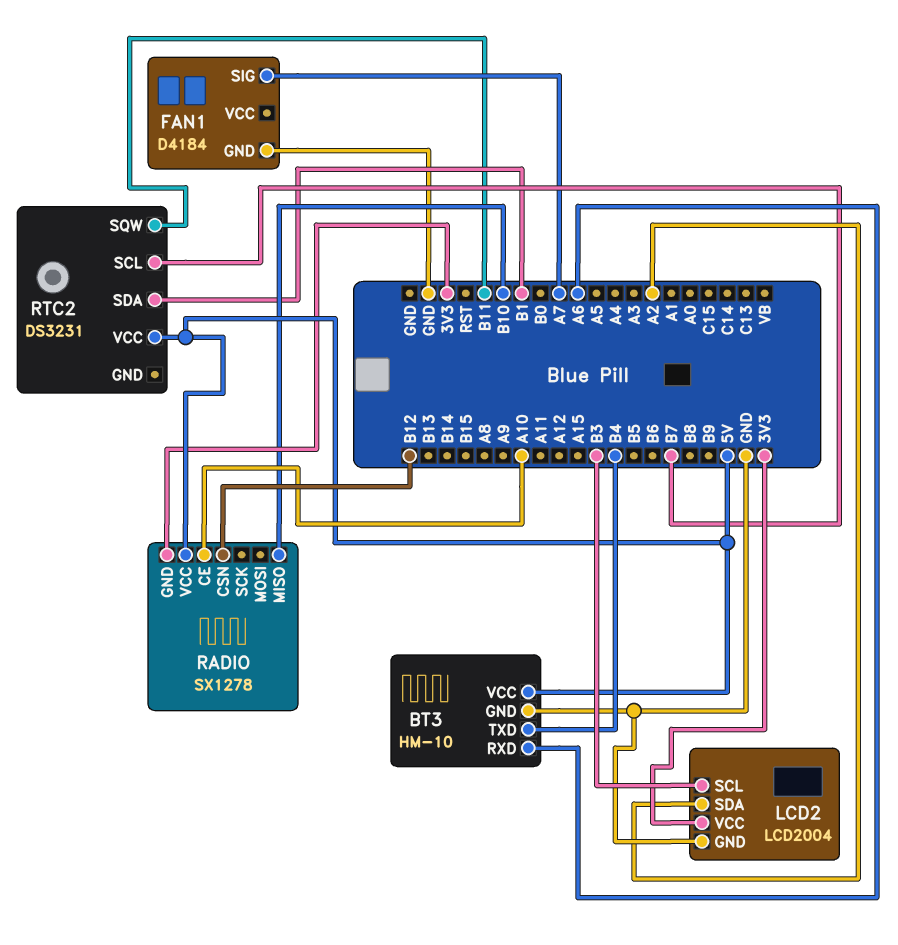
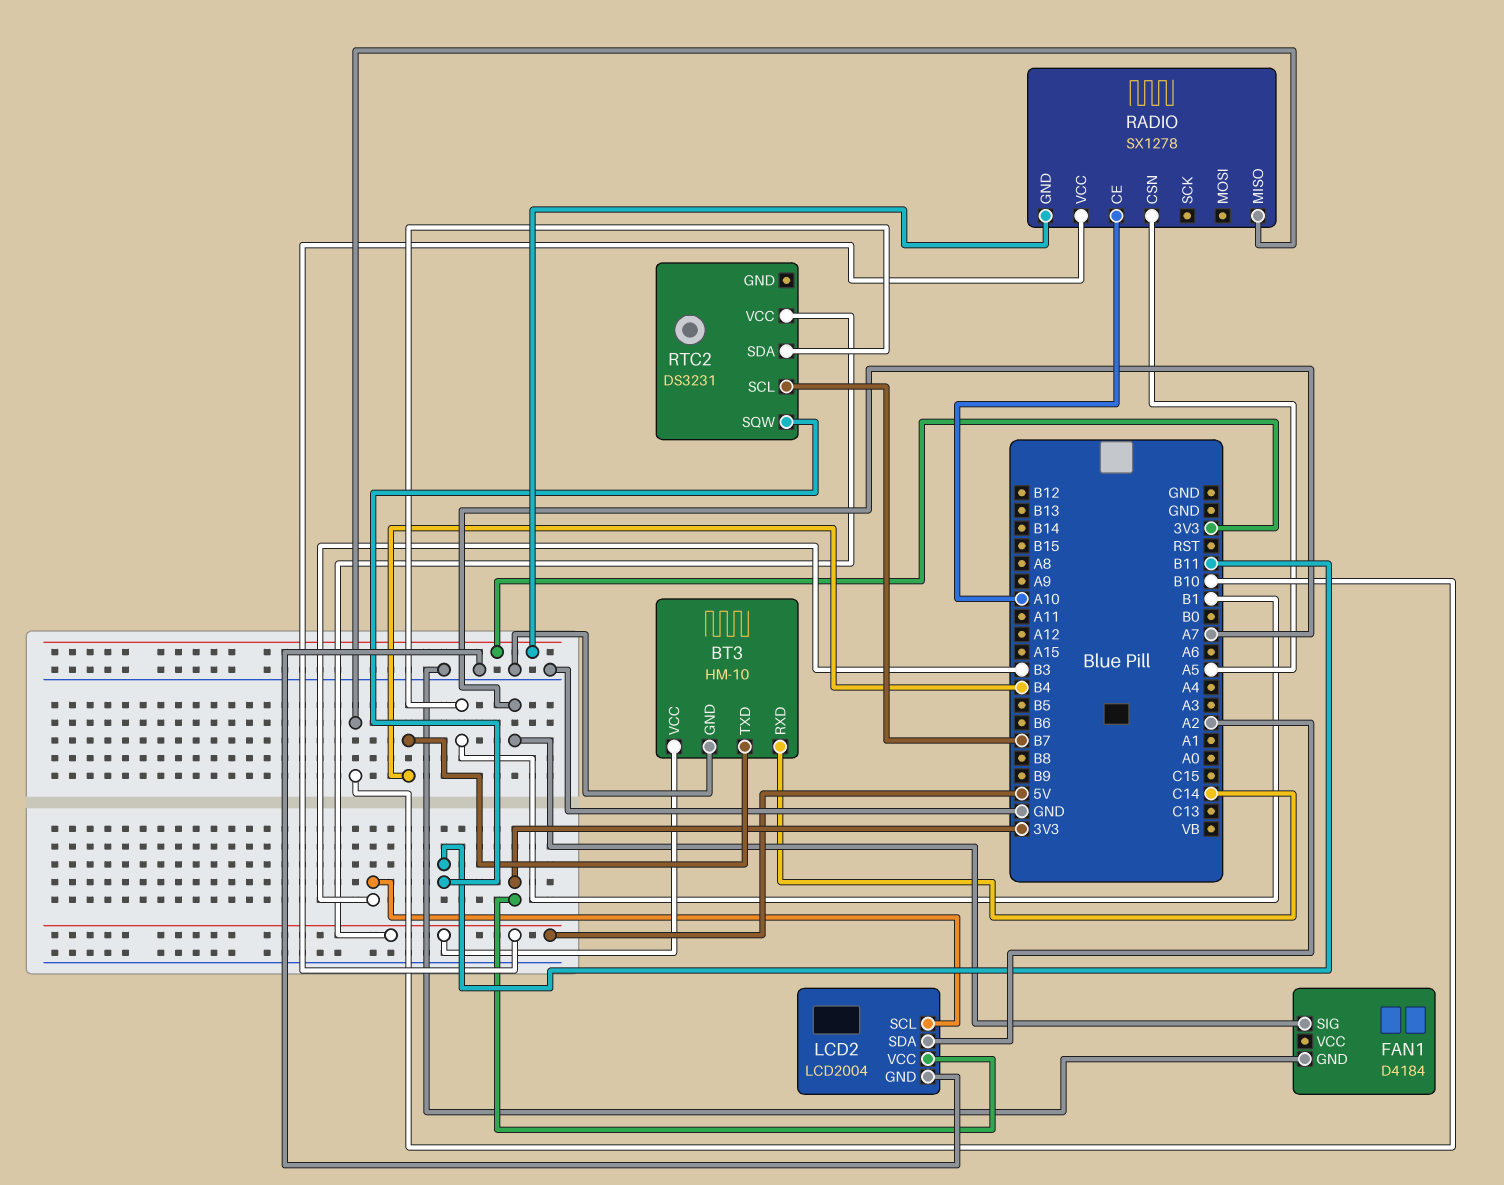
BT3 pin RXD: A6 -> C14
RADIO pin CSN: B12 -> A5

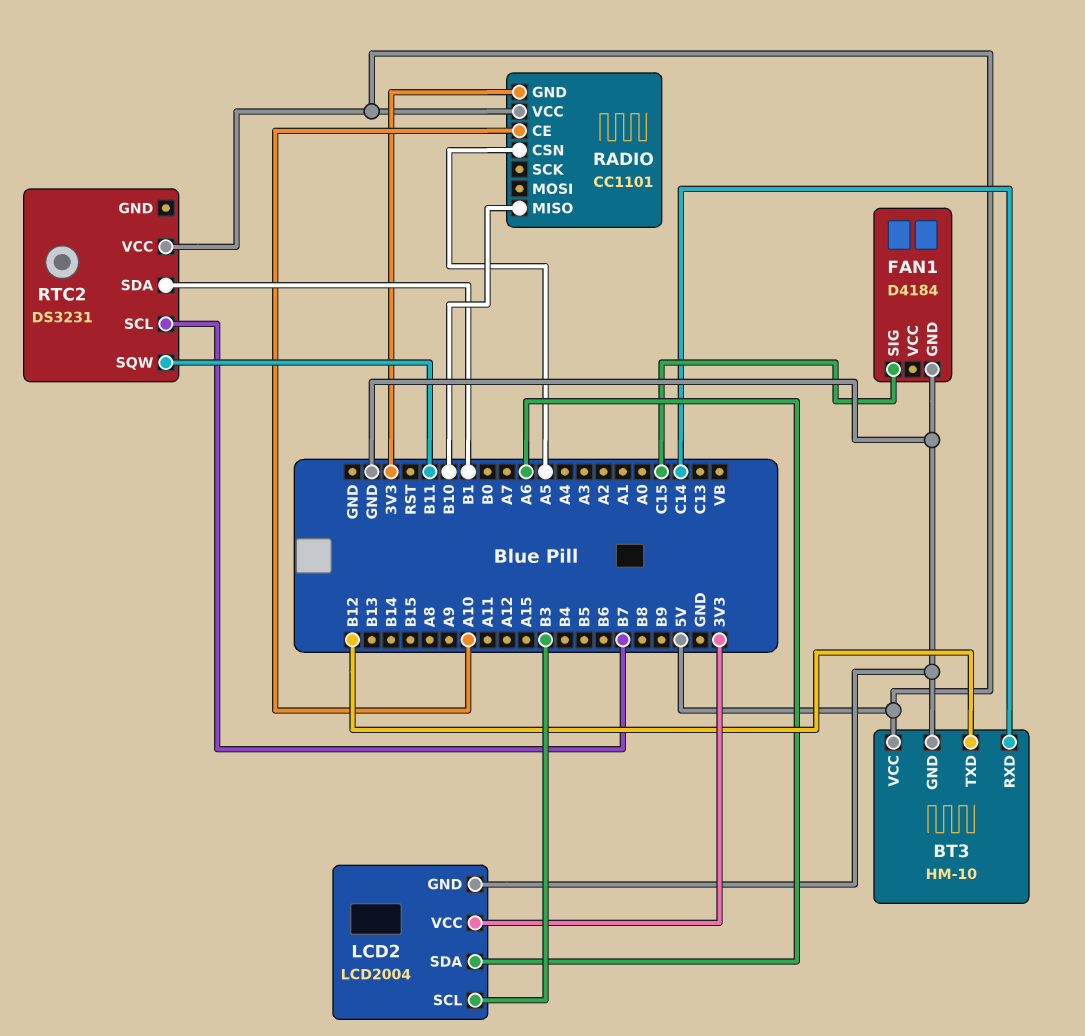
BT3 pin TXD: B4 -> B12
FAN1 pin SIG: A7 -> C15
LCD2 pin SDA: A2 -> A6
RADIO: SX1278 -> CC1101

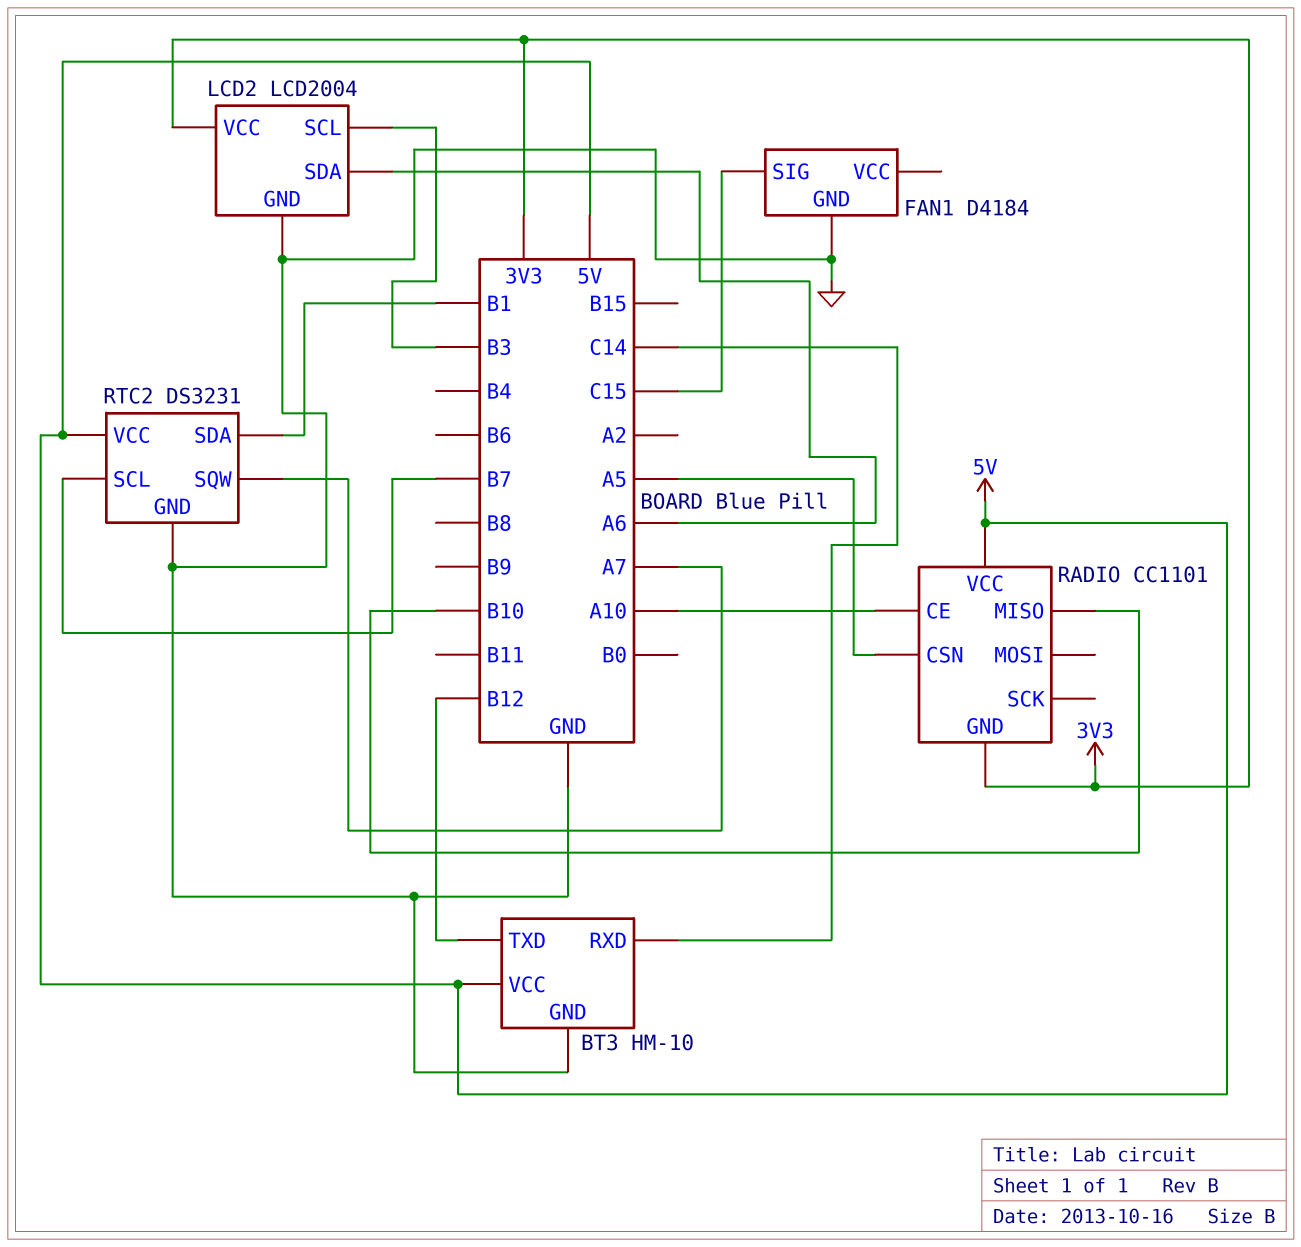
RTC2 pin GND: none -> GND
RTC2 pin SQW: B11 -> A7

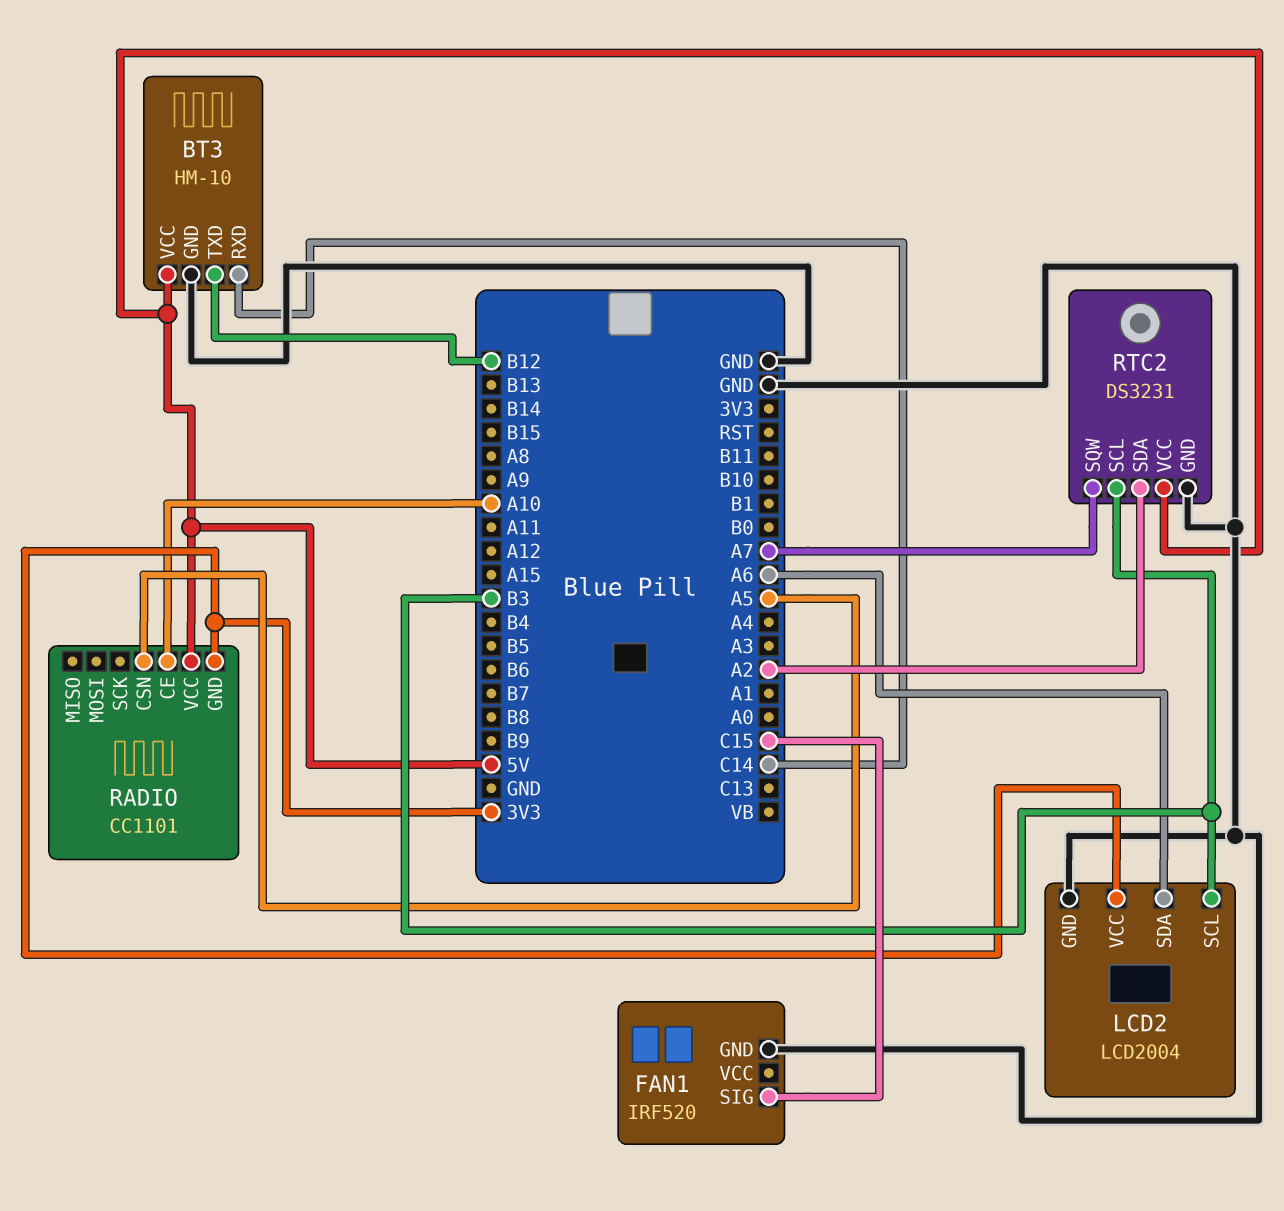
FAN1: D4184 -> IRF520
RADIO pin MISO: B10 -> none
RTC2 pin SCL: B7 -> B3
RTC2 pin SDA: B1 -> A2

